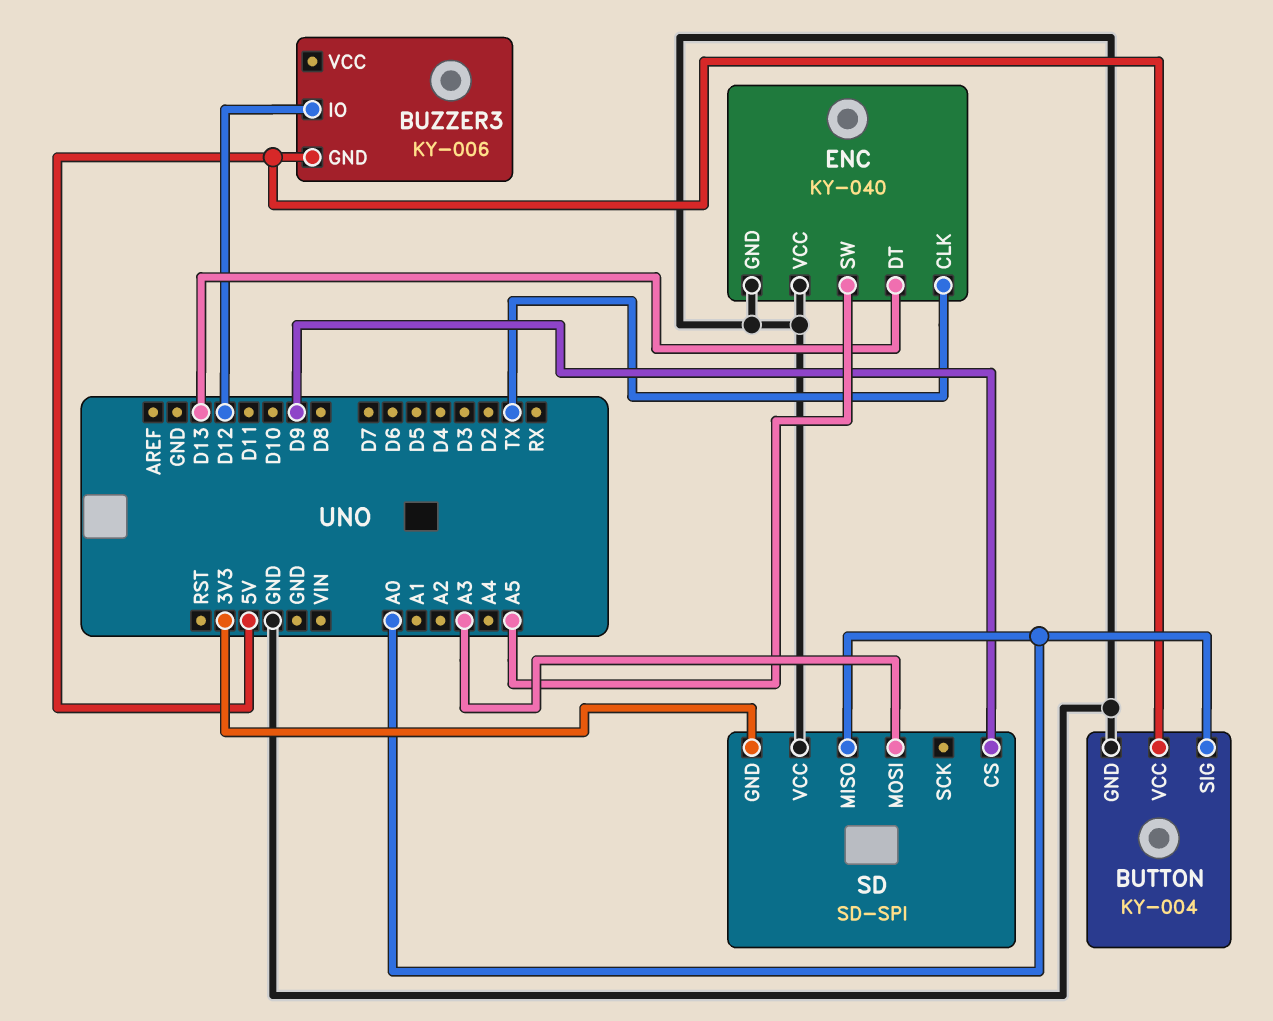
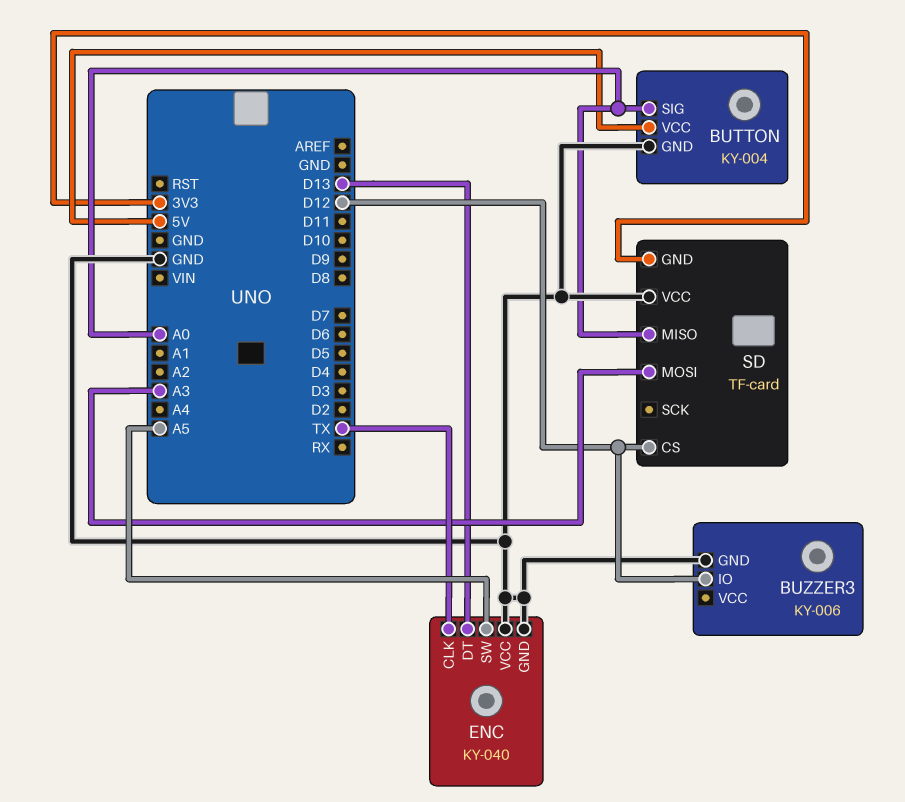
BUZZER3 pin GND: 5V -> GND
SD: SD-SPI -> TF-card
SD pin CS: D9 -> D12

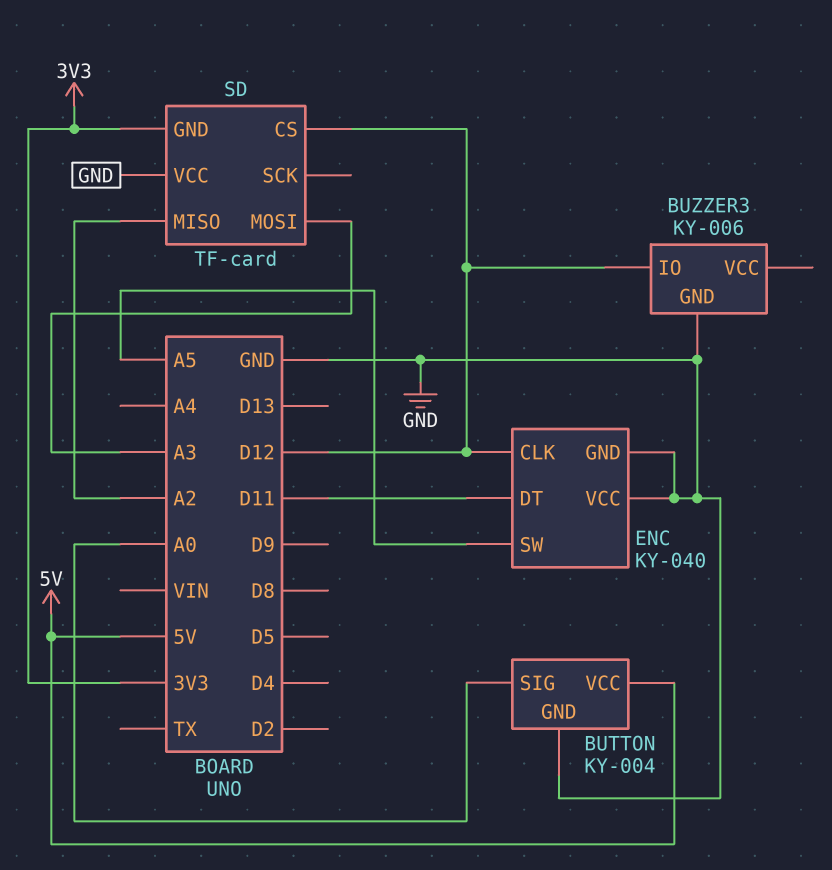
ENC pin CLK: TX -> D12
ENC pin DT: D13 -> D11
SD pin MISO: A0 -> A2

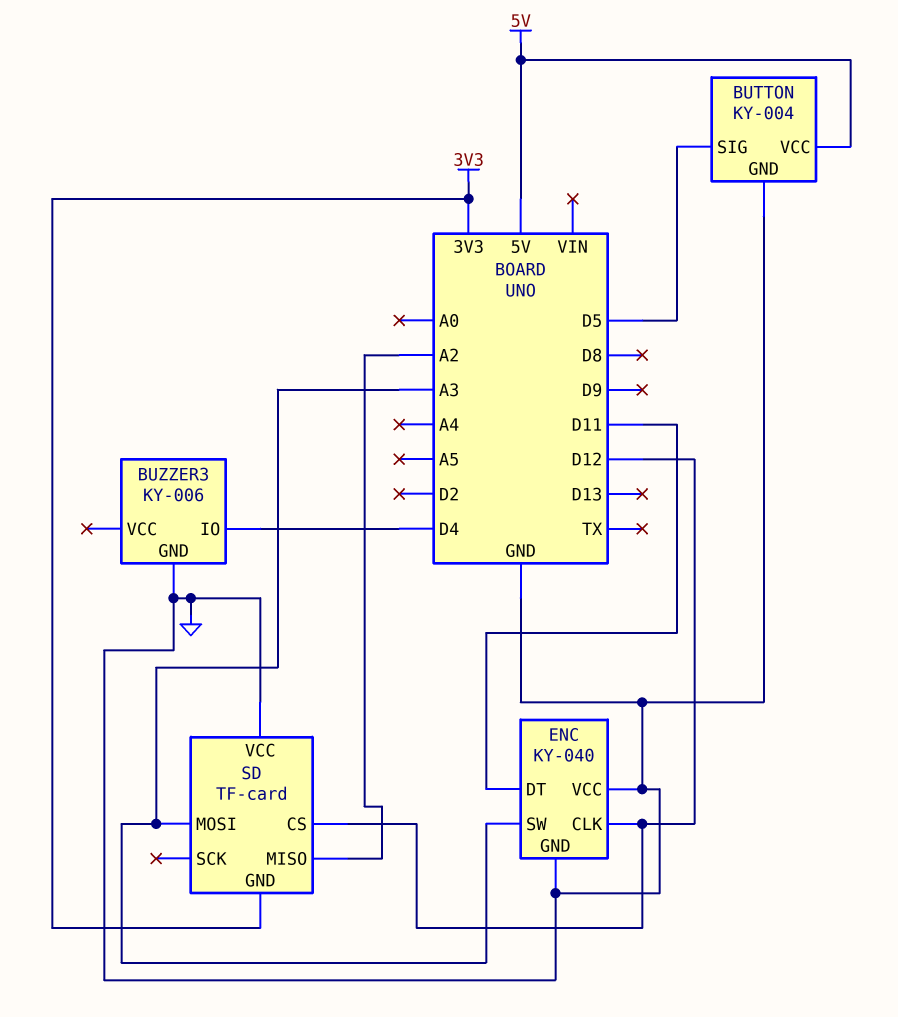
BUTTON pin SIG: A0 -> D5
BUZZER3 pin IO: D12 -> D4
ENC pin SW: A5 -> A3

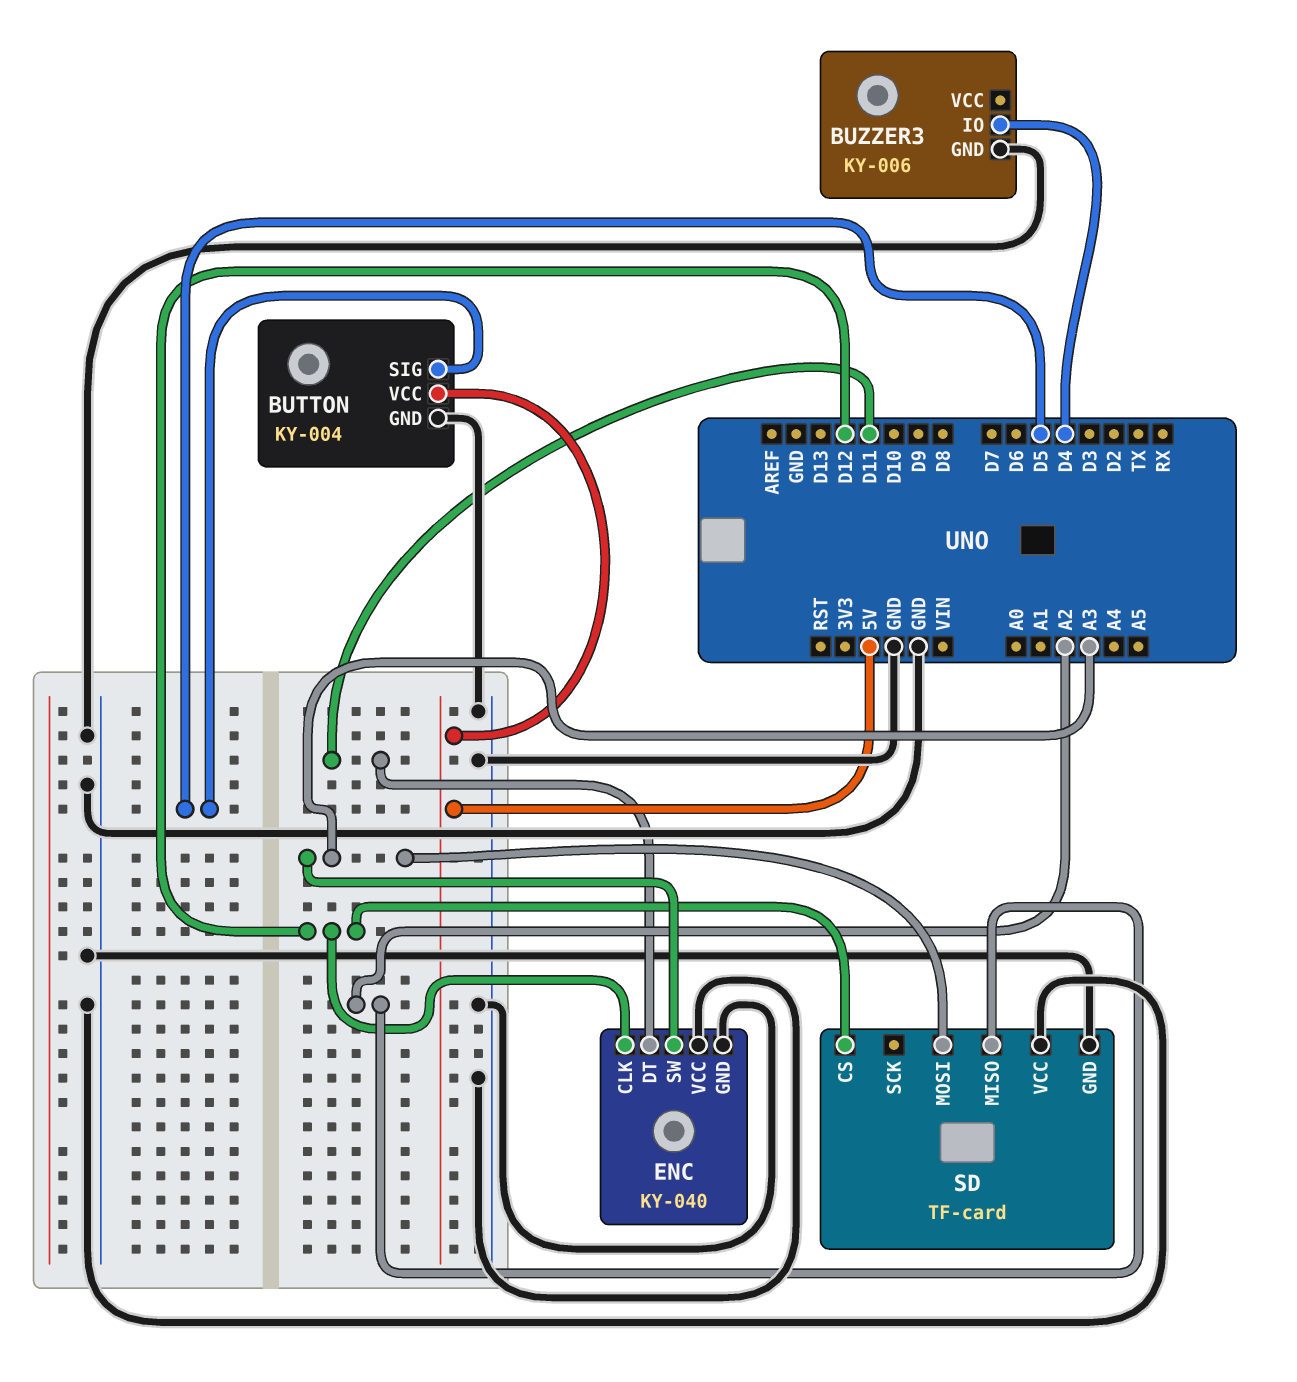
SD pin GND: 3V3 -> GND

